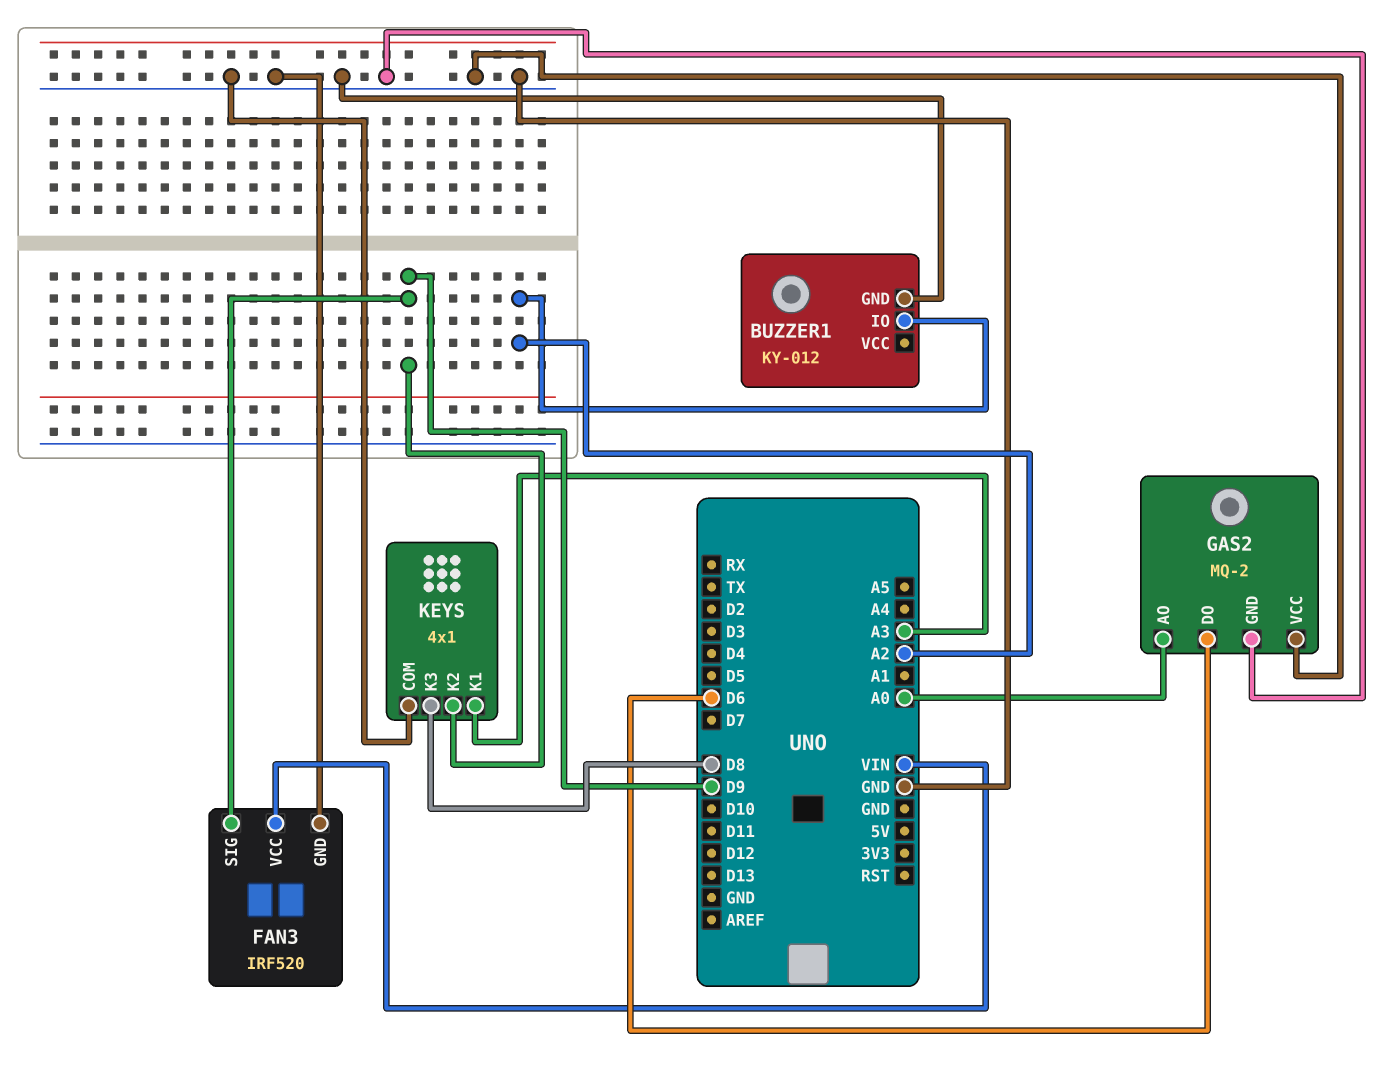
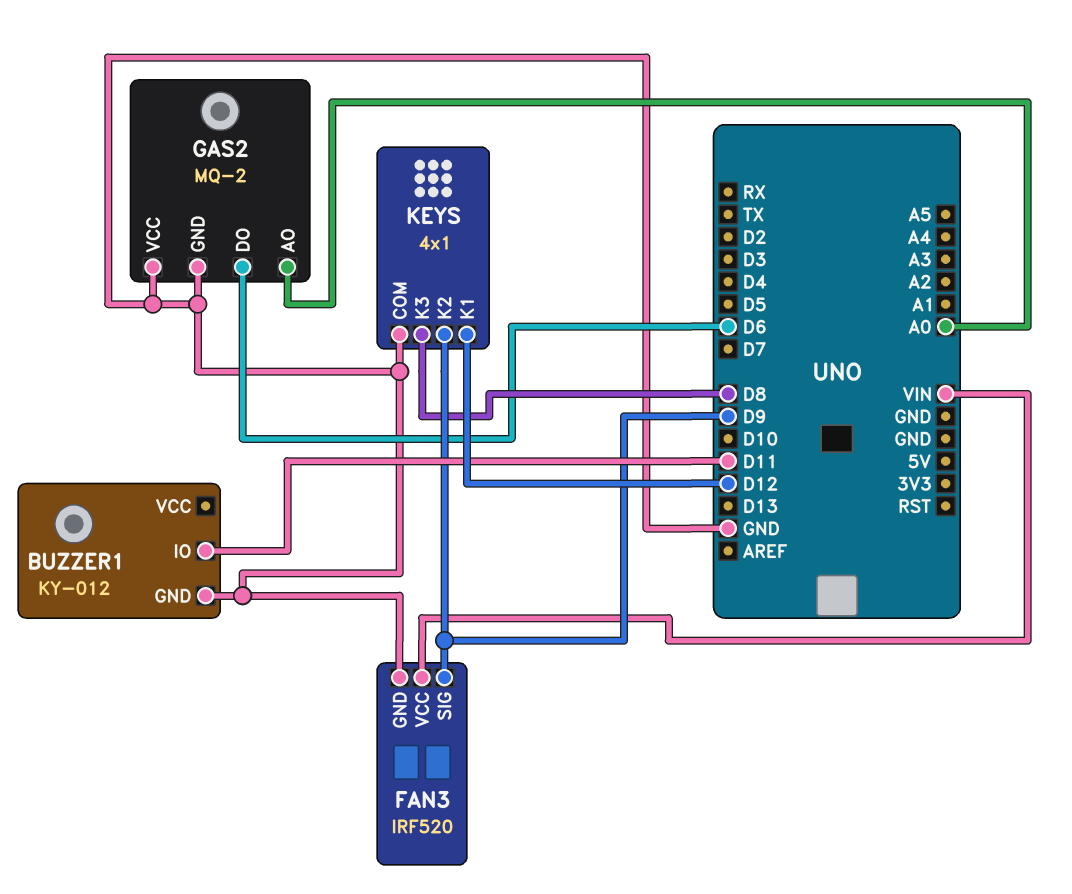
BUZZER1 pin IO: A2 -> D11
KEYS pin K1: A3 -> D12

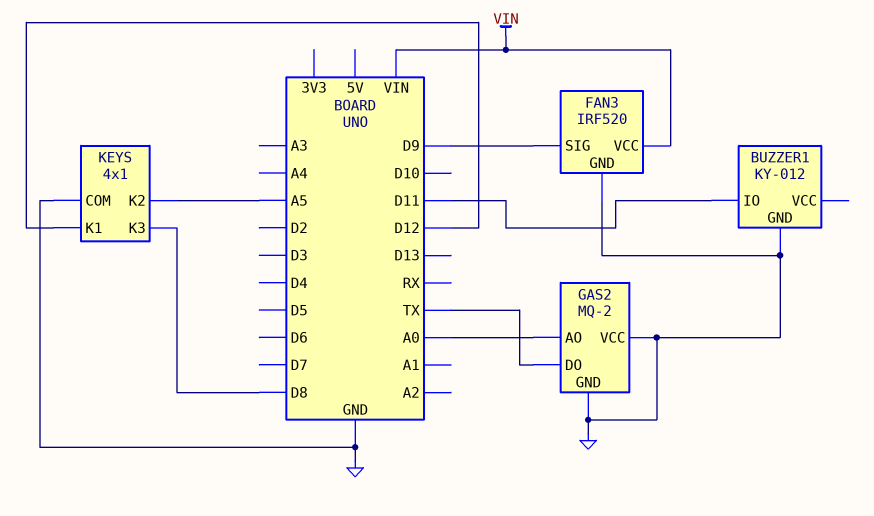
GAS2 pin DO: D6 -> TX
KEYS pin K2: D9 -> A5

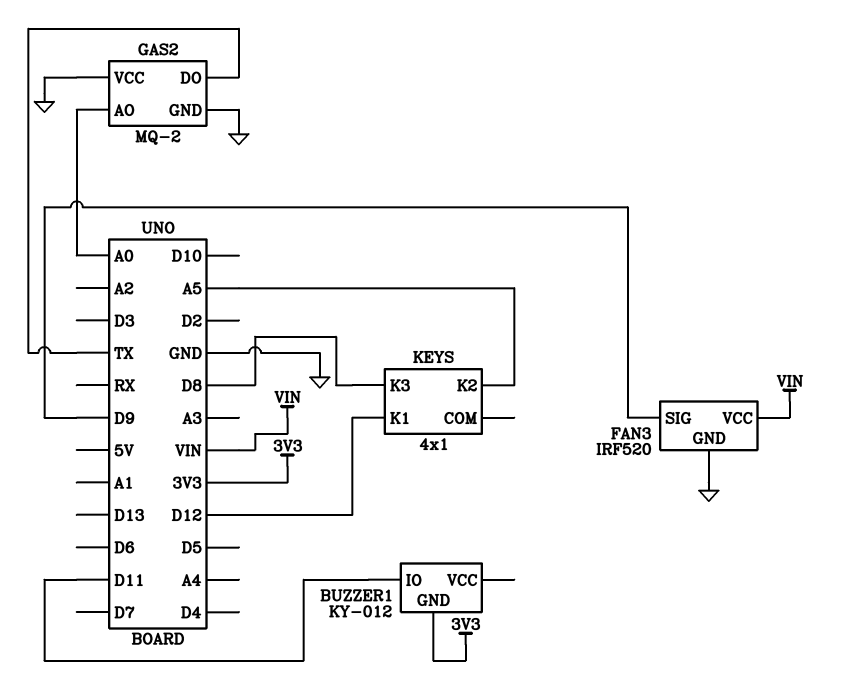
BUZZER1 pin GND: GND -> 3V3
KEYS pin COM: GND -> none

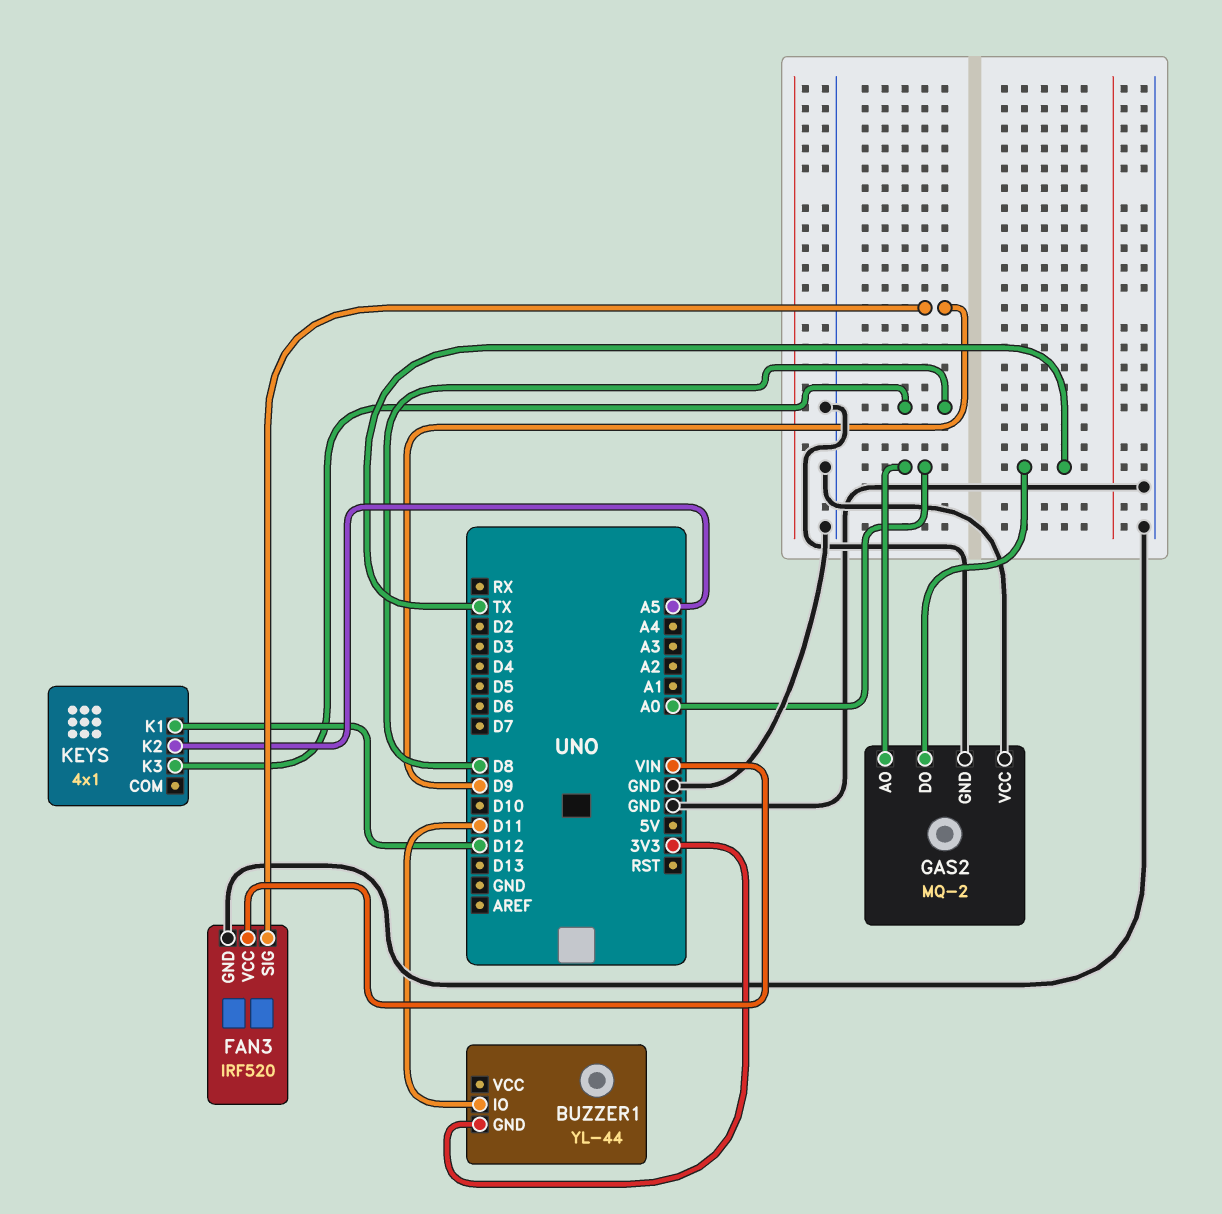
BUZZER1: KY-012 -> YL-44

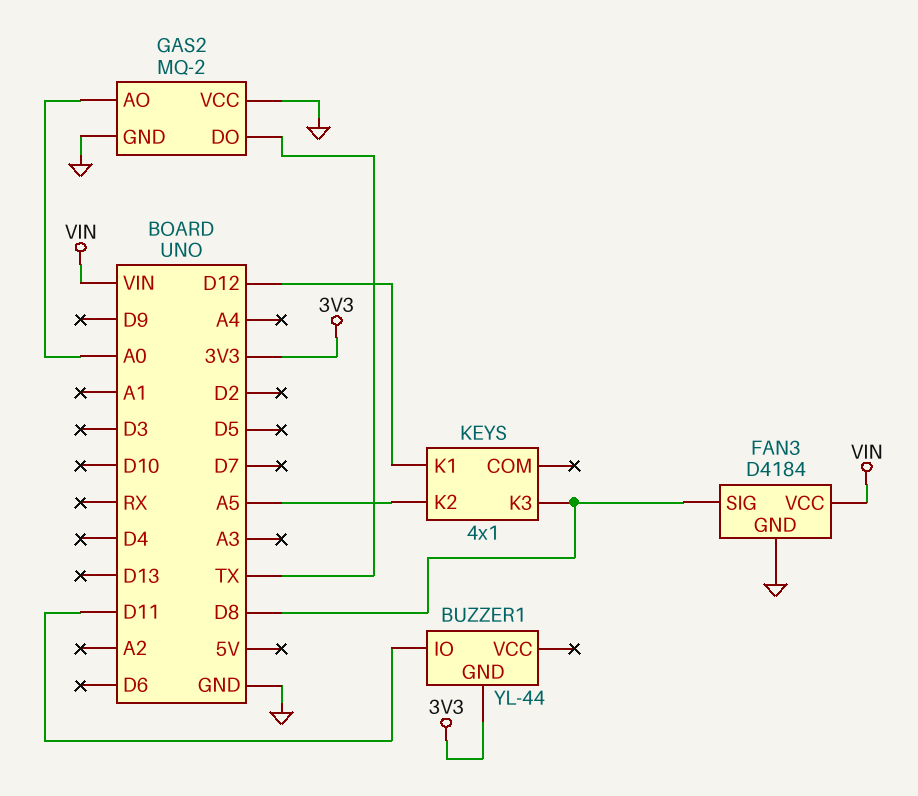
FAN3: IRF520 -> D4184
FAN3 pin SIG: D9 -> D8

